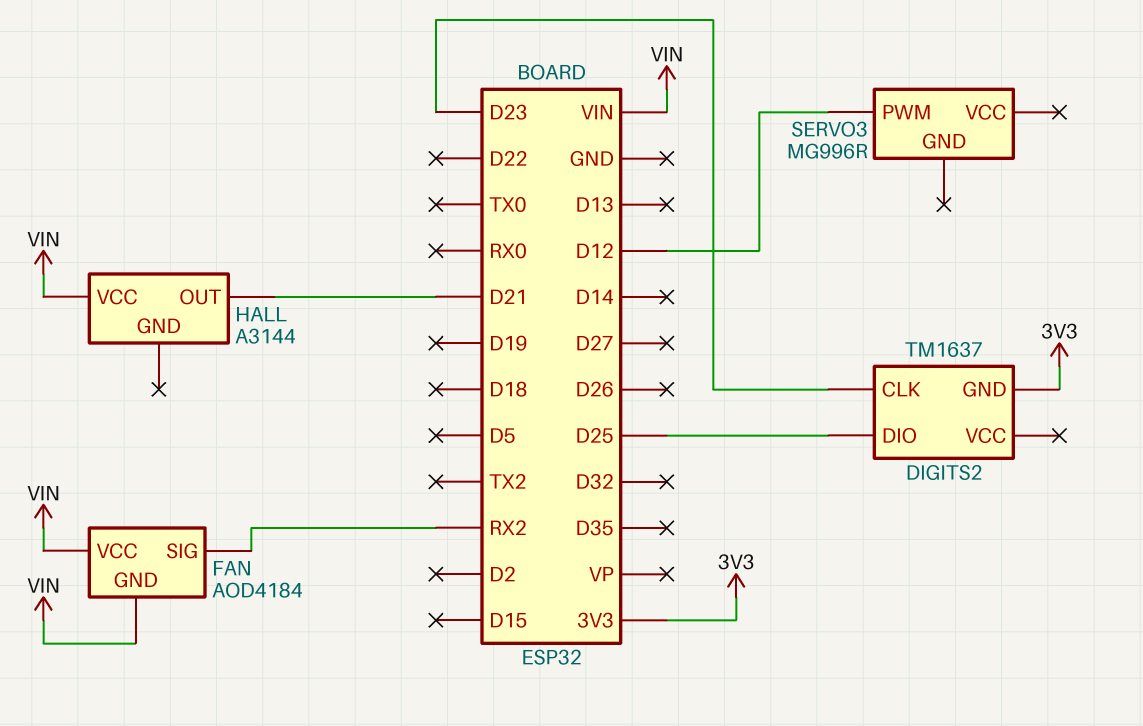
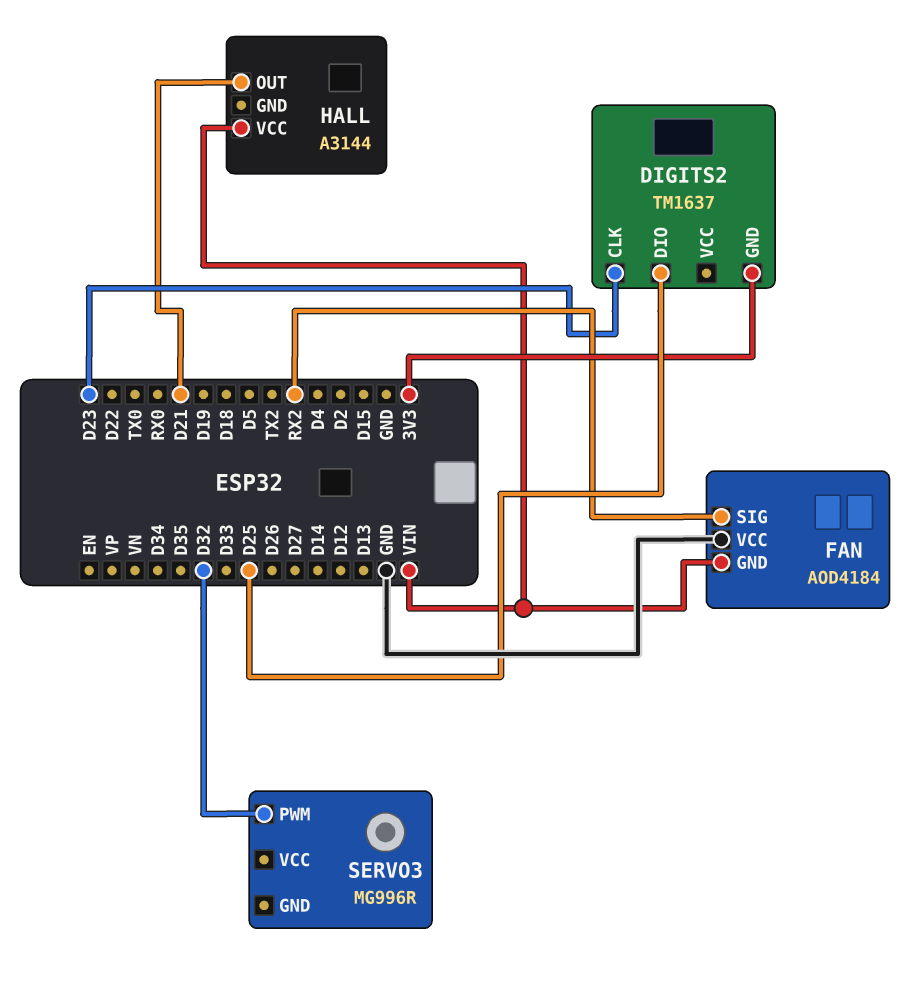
FAN pin VCC: VIN -> GND
SERVO3 pin PWM: D12 -> D32

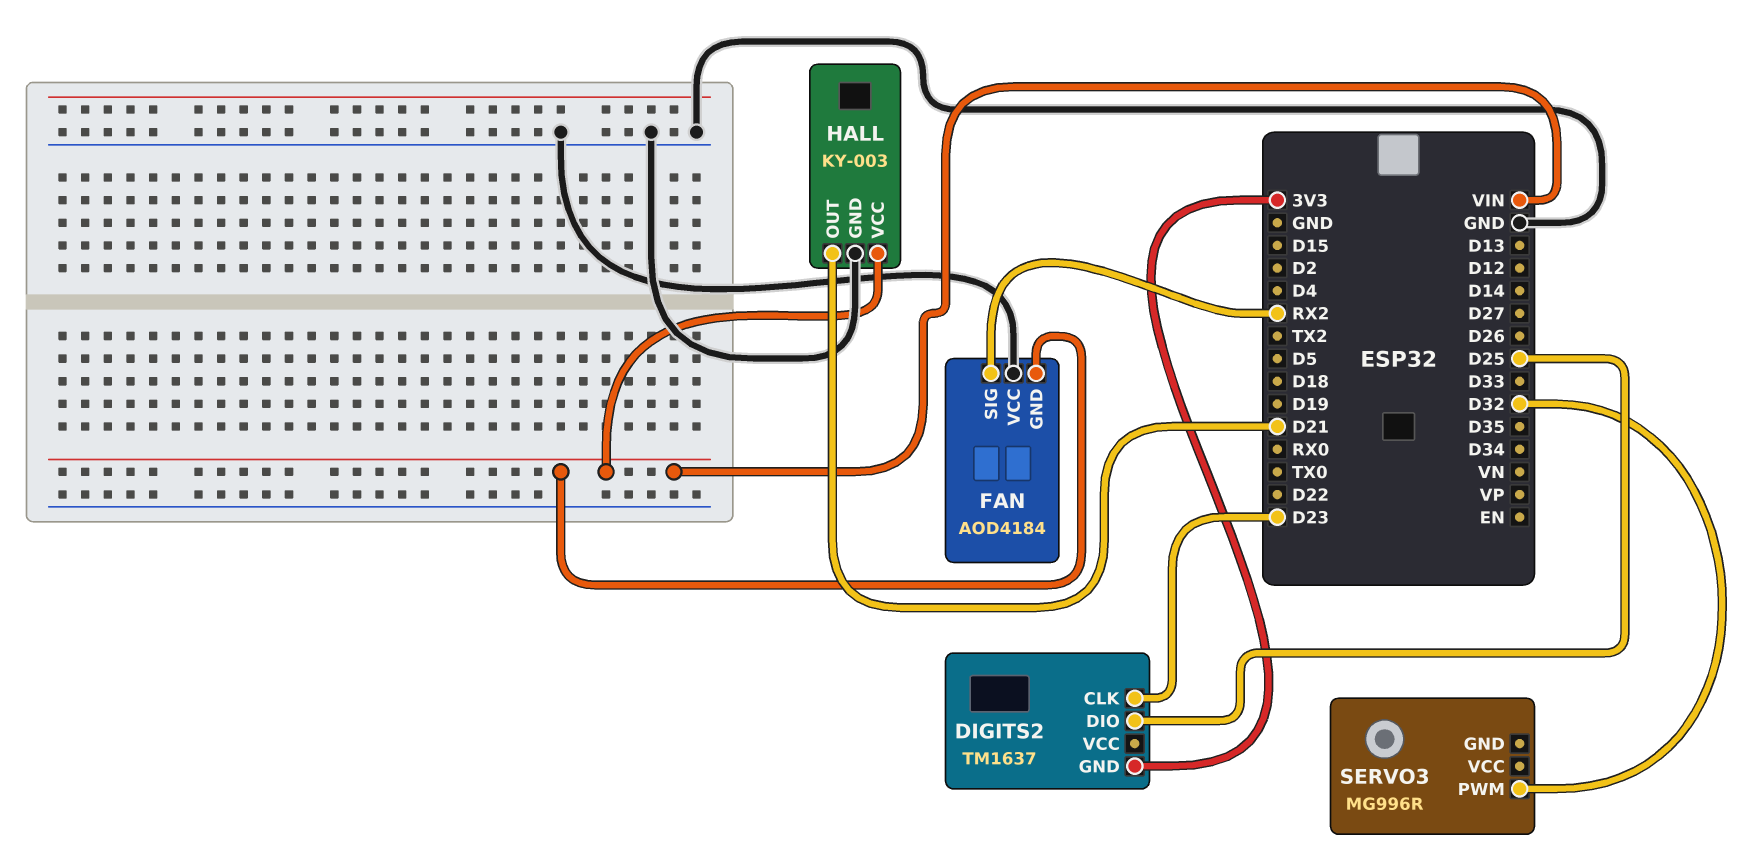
HALL: A3144 -> KY-003
HALL pin GND: none -> GND

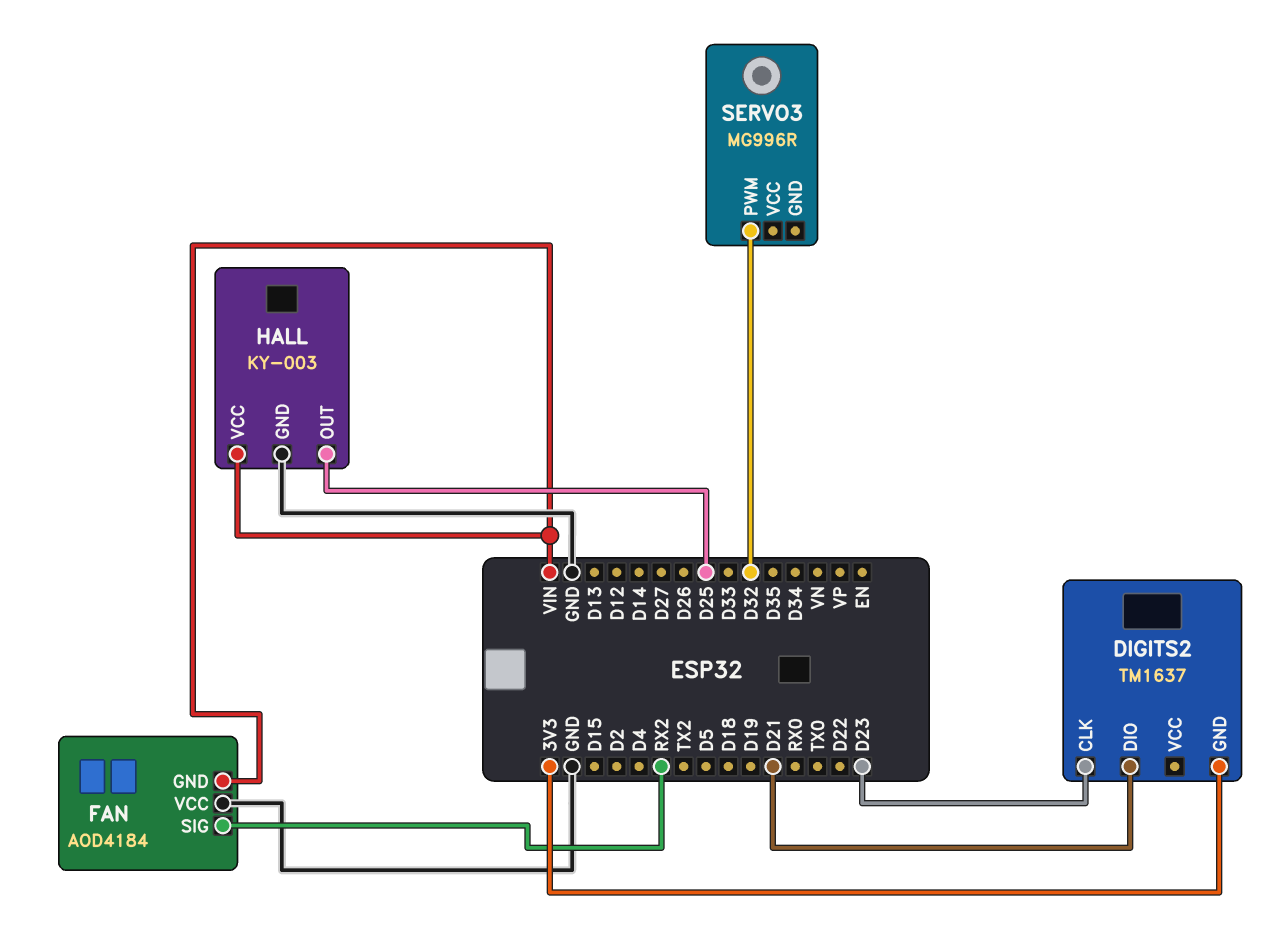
DIGITS2 pin DIO: D25 -> D21
HALL pin OUT: D21 -> D25

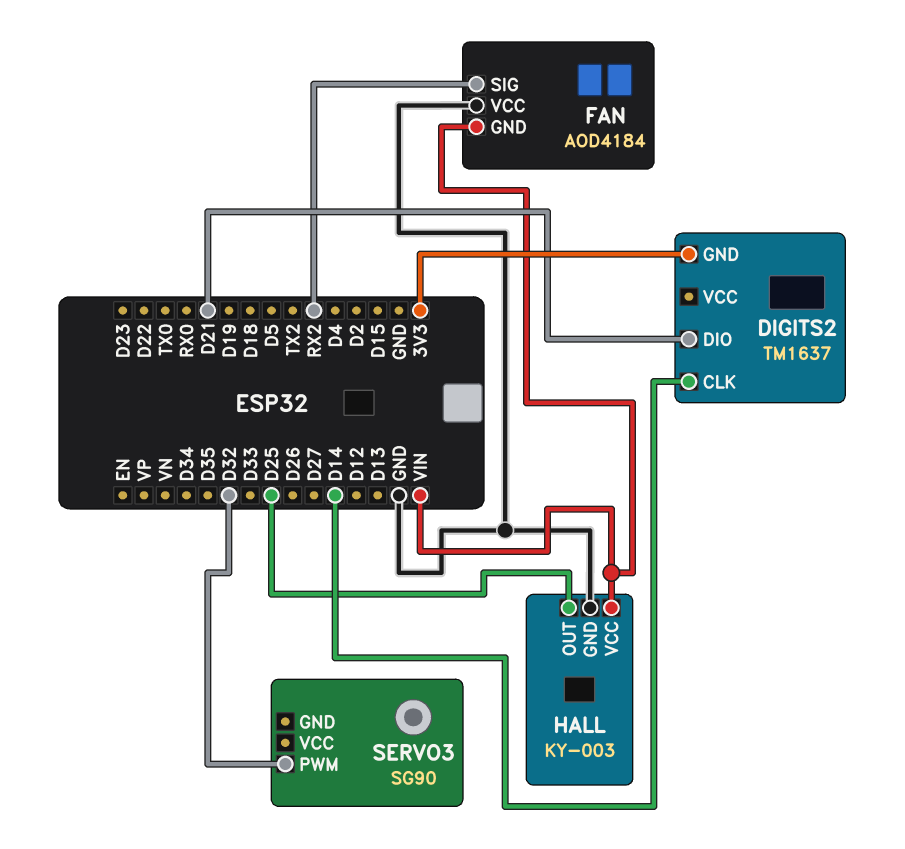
DIGITS2 pin CLK: D23 -> D14
SERVO3: MG996R -> SG90

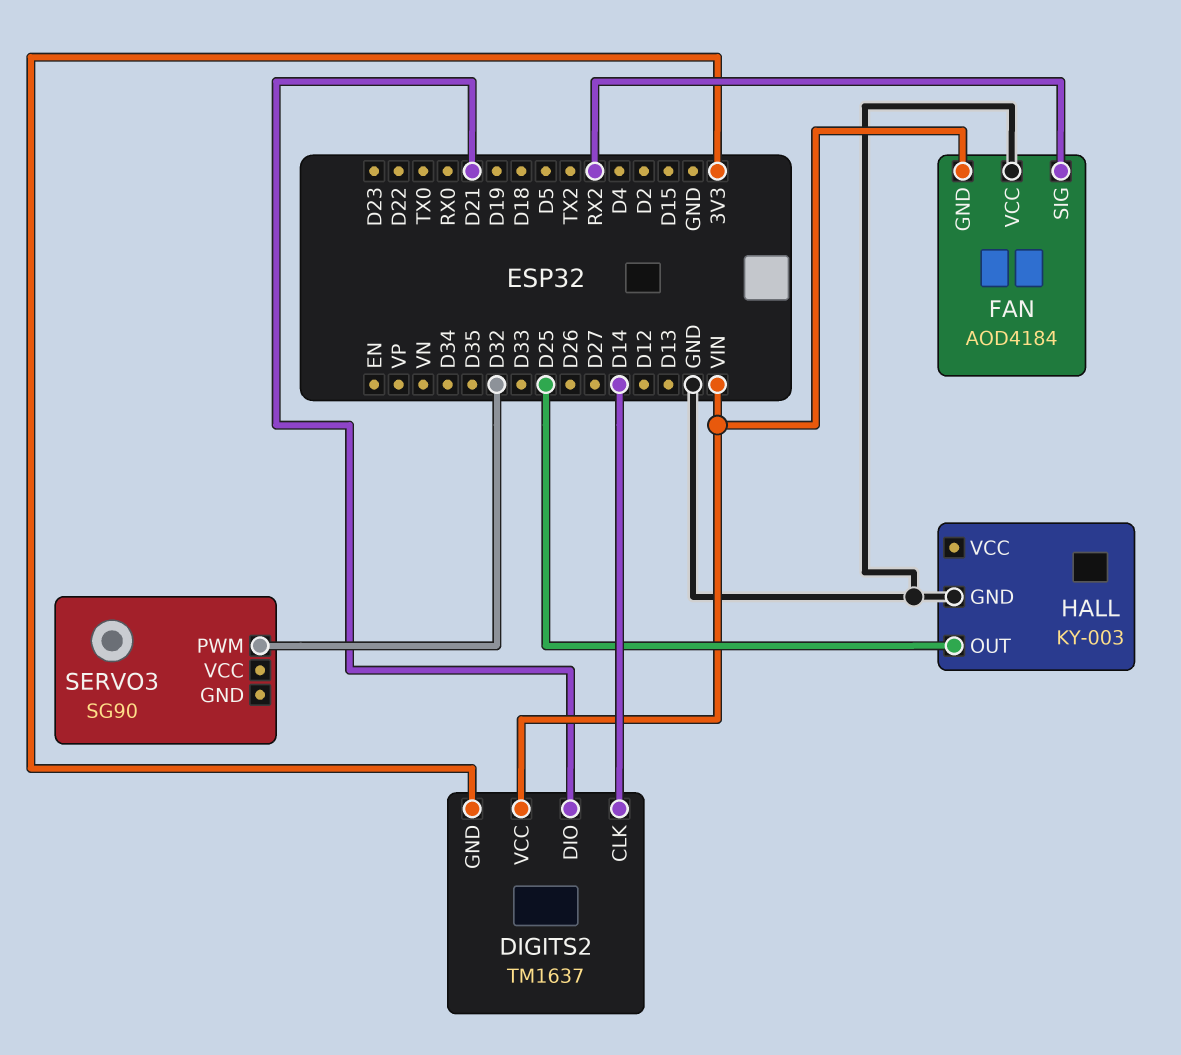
DIGITS2 pin VCC: none -> VIN
HALL pin VCC: VIN -> none

